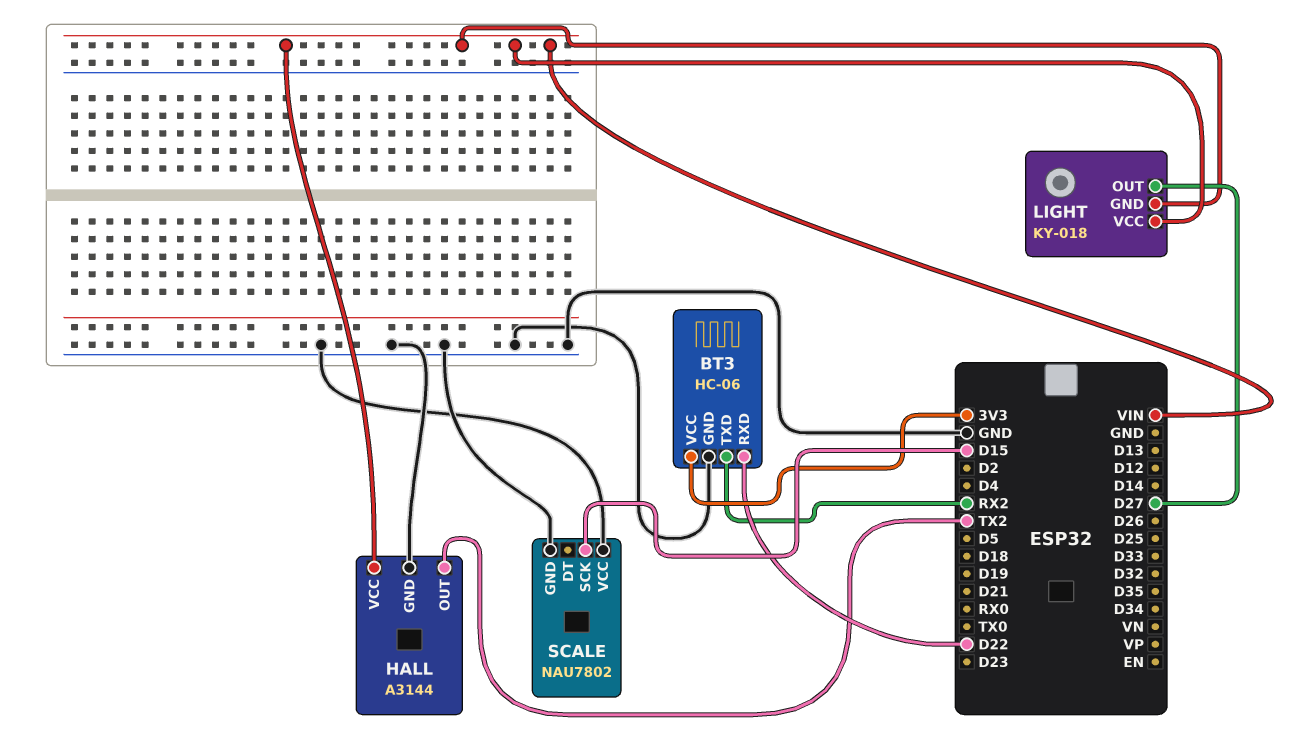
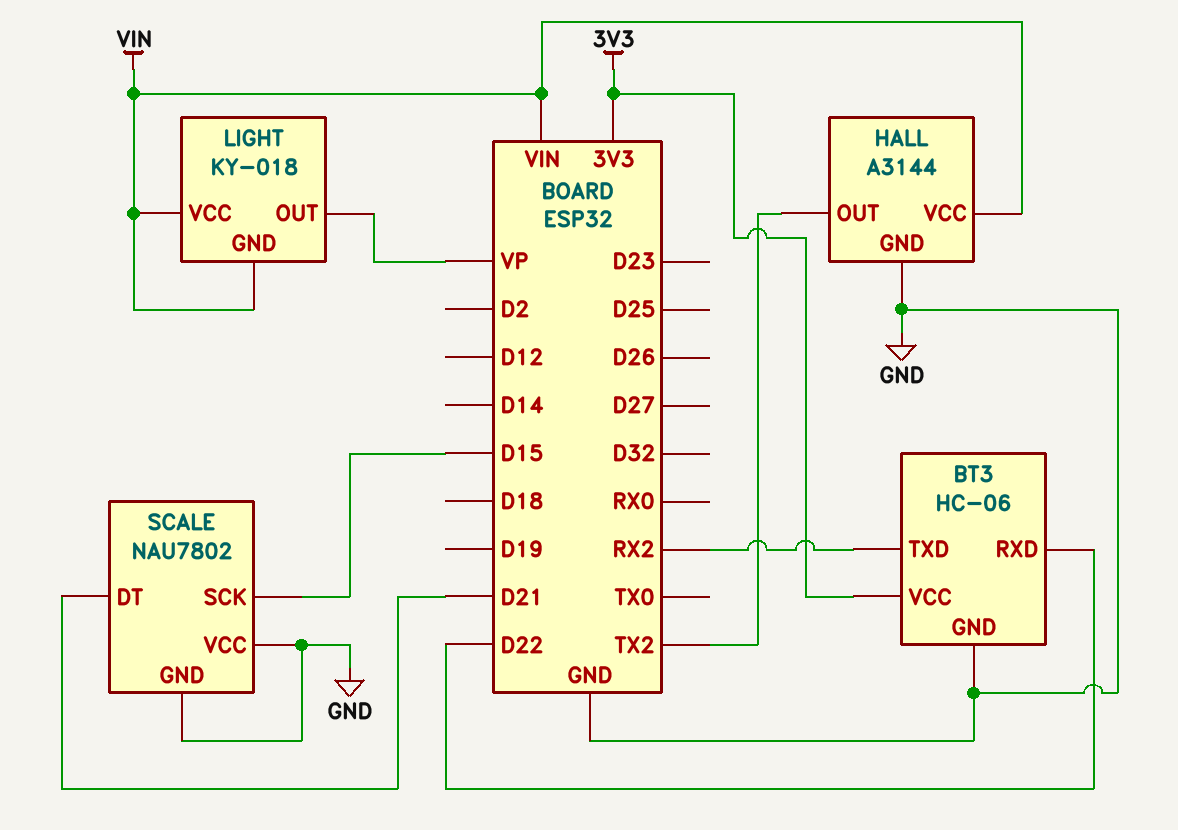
LIGHT pin OUT: D27 -> VP
SCALE pin DT: none -> D21

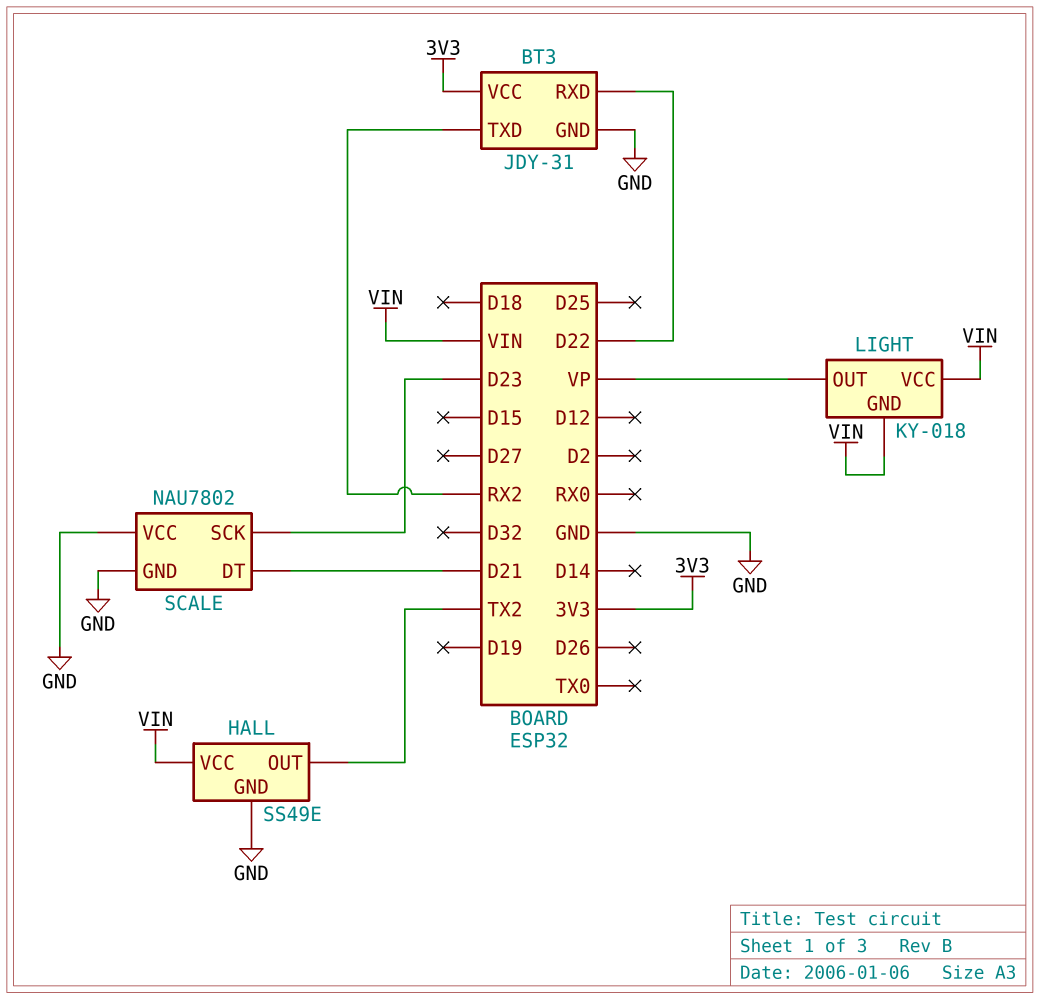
BT3: HC-06 -> JDY-31
HALL: A3144 -> SS49E
SCALE pin SCK: D15 -> D23

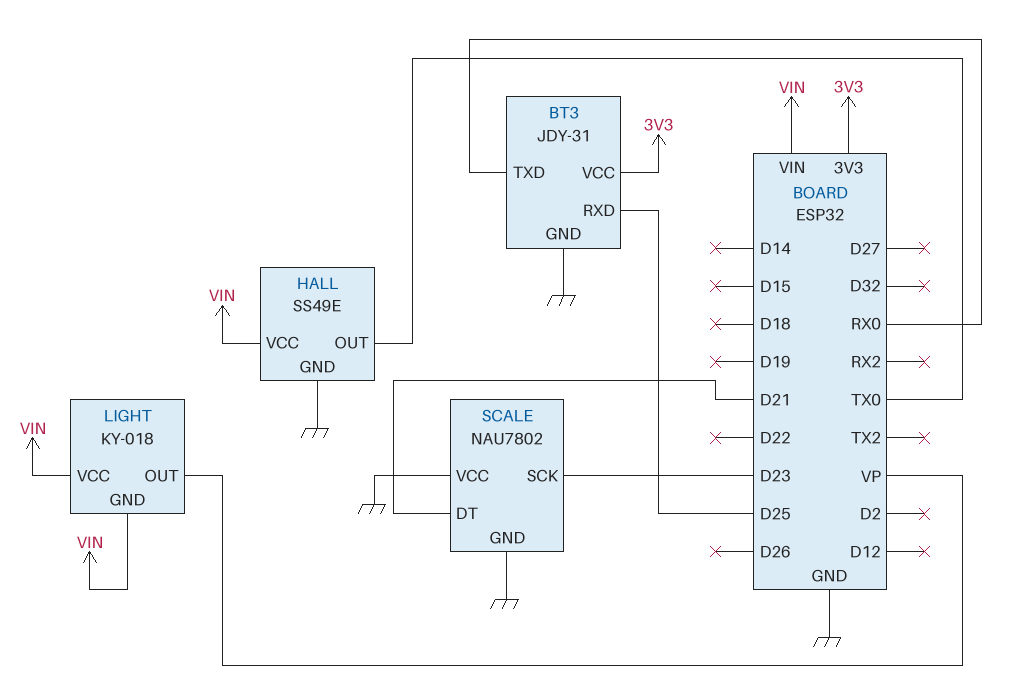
BT3 pin RXD: D22 -> D25
BT3 pin TXD: RX2 -> RX0
HALL pin OUT: TX2 -> TX0

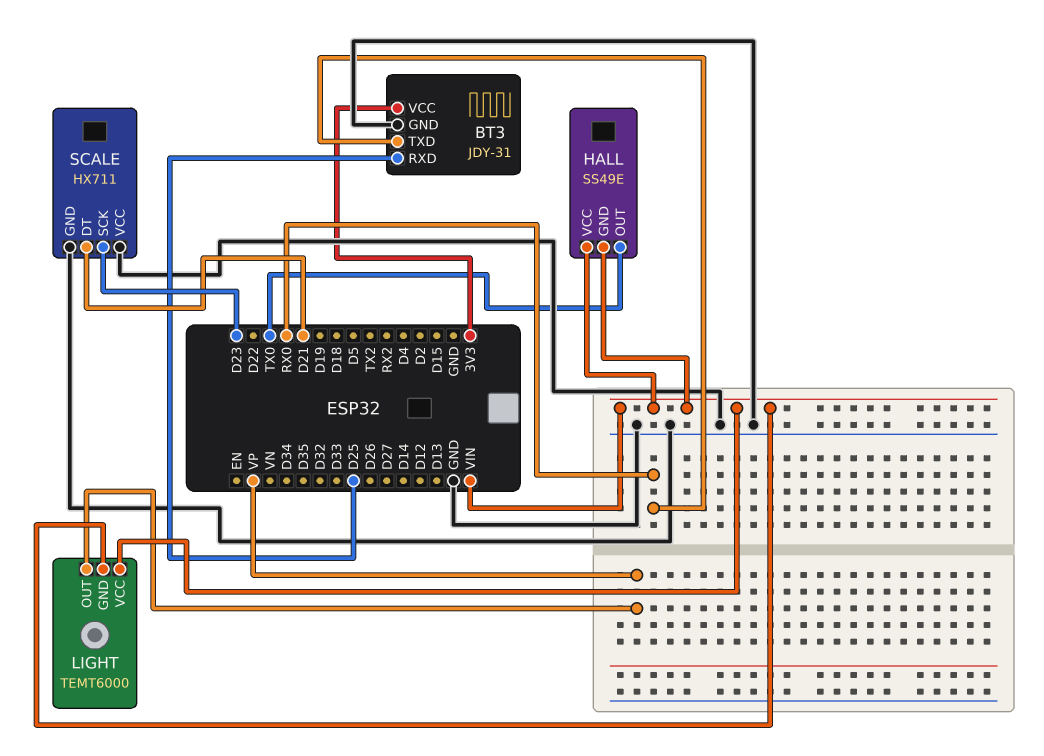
HALL pin GND: GND -> VIN
LIGHT: KY-018 -> TEMT6000
SCALE: NAU7802 -> HX711

